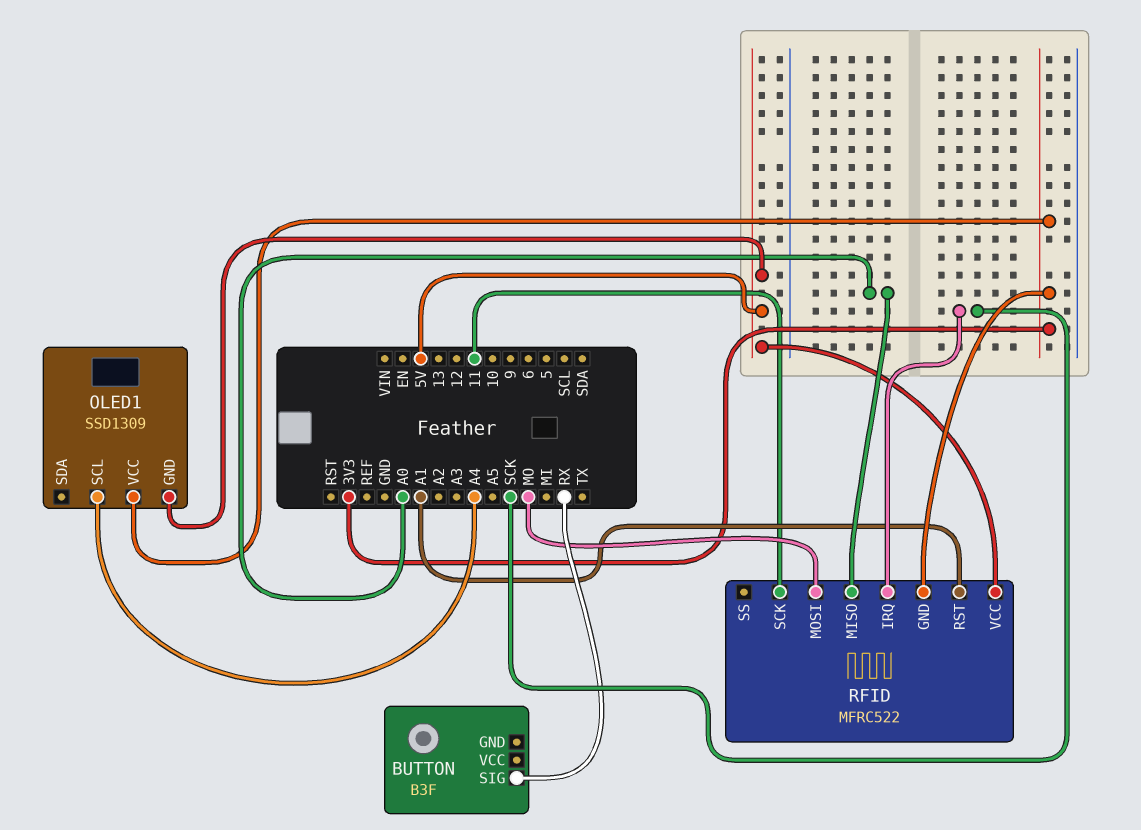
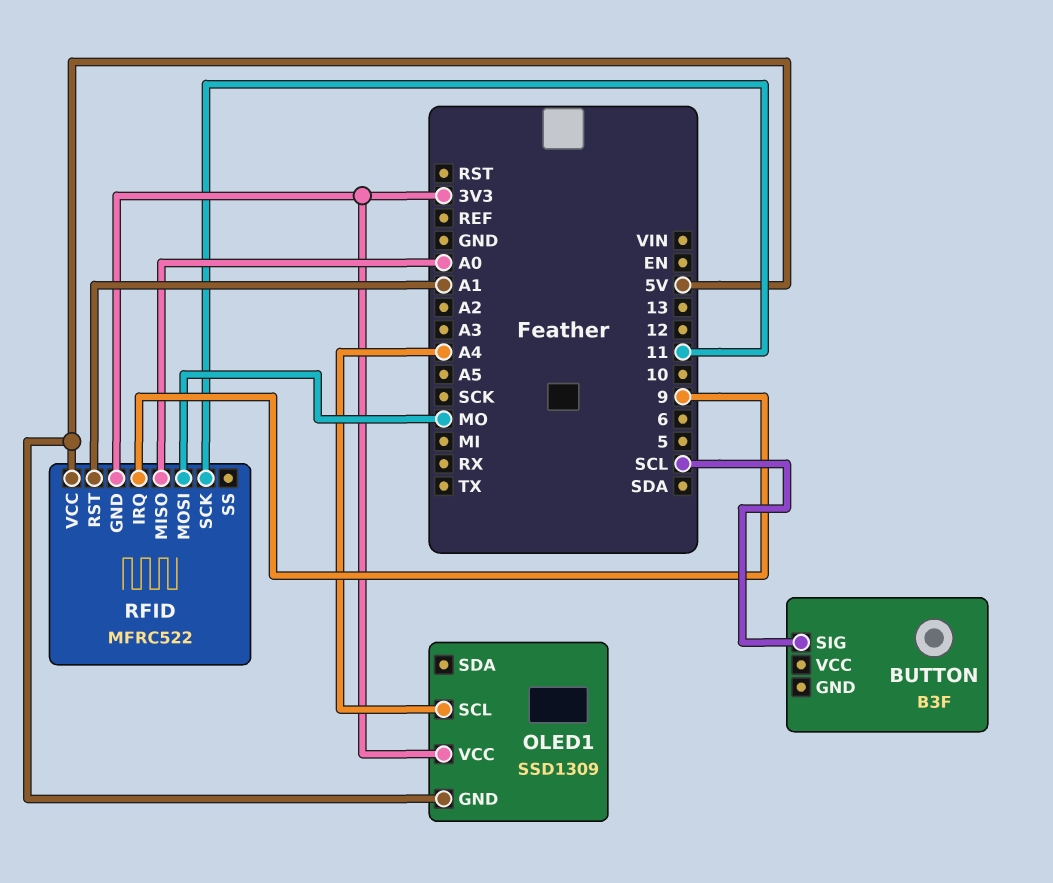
BUTTON pin SIG: RX -> SCL
RFID pin IRQ: SCK -> 9

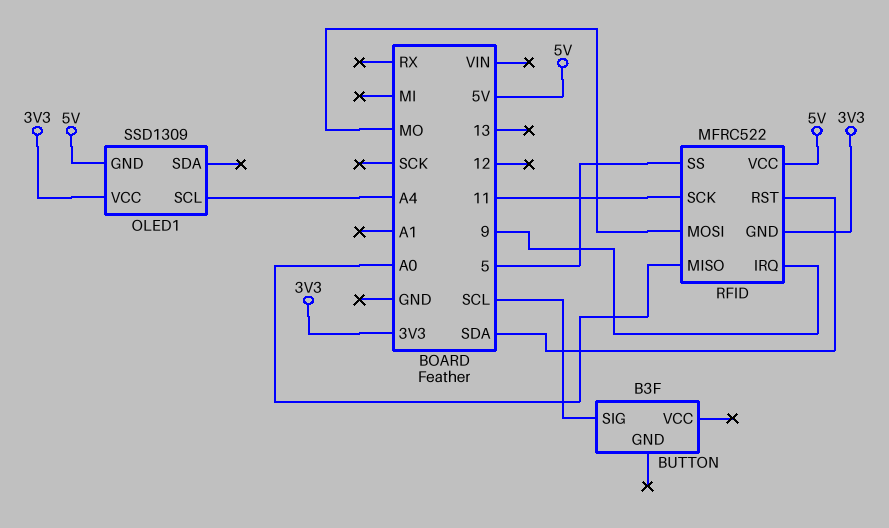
RFID pin RST: A1 -> SDA
RFID pin SS: none -> 5

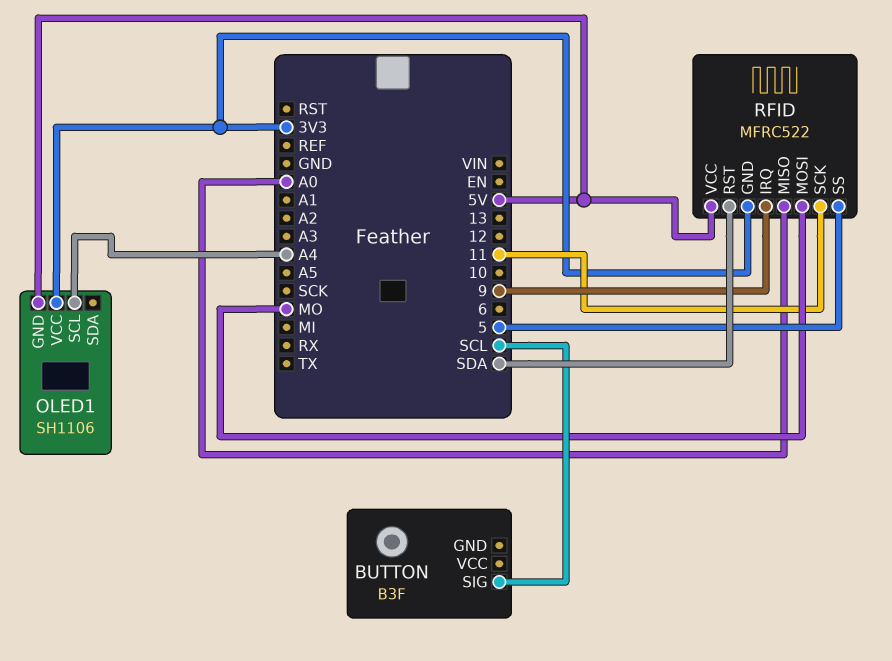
OLED1: SSD1309 -> SH1106

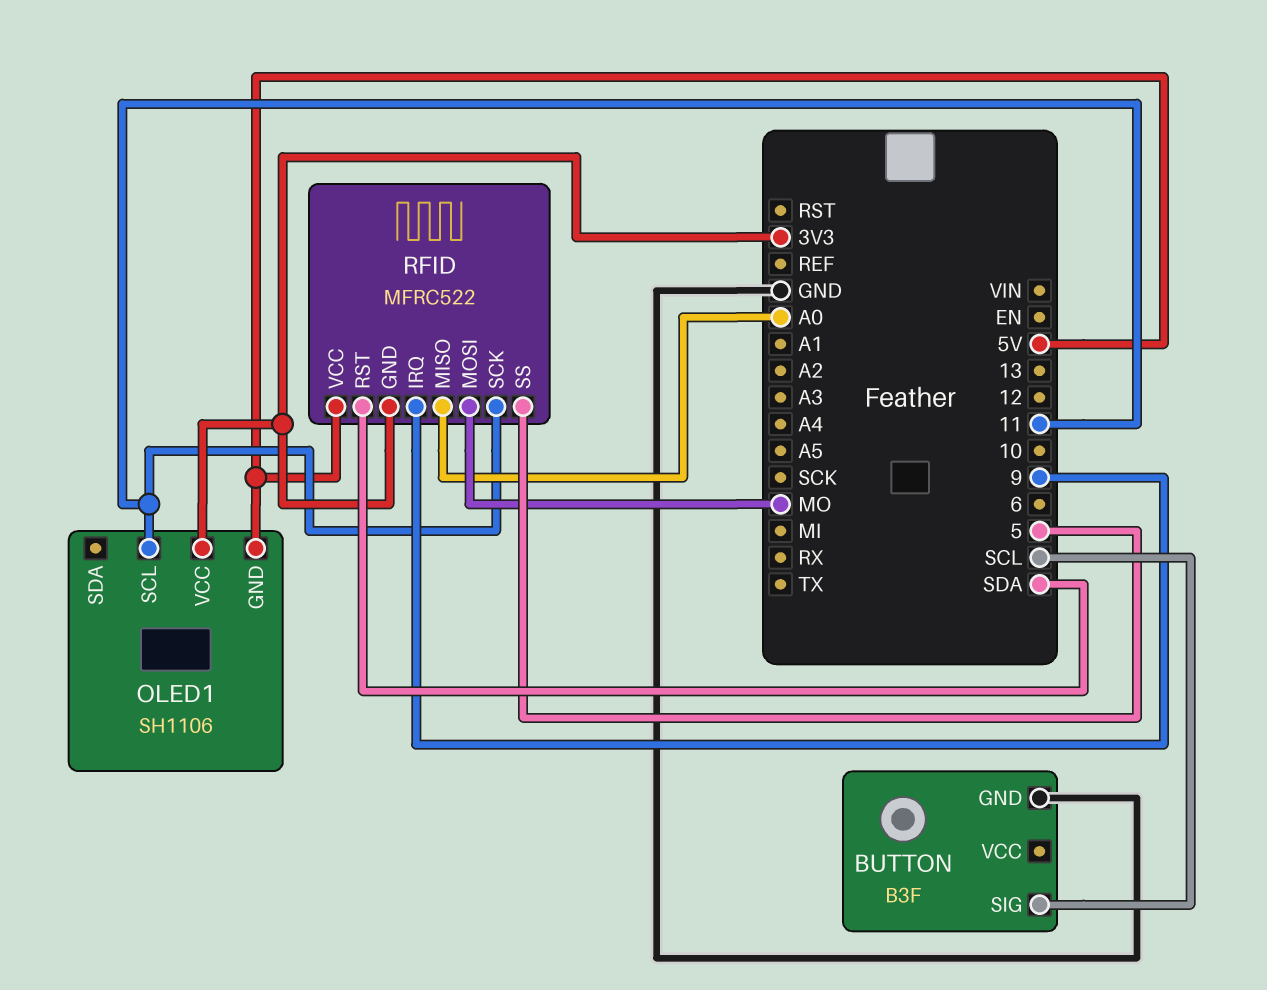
BUTTON pin GND: none -> GND
OLED1 pin SCL: A4 -> 11

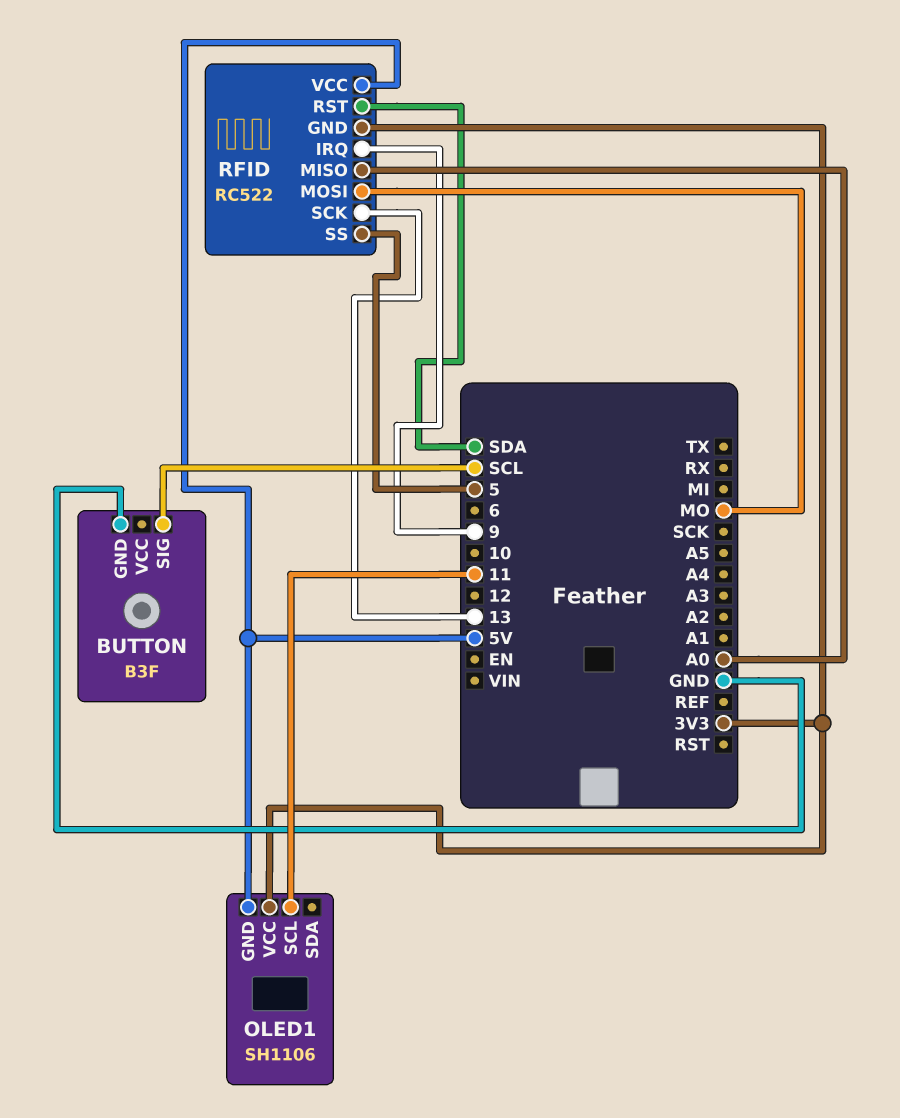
RFID: MFRC522 -> RC522
RFID pin SCK: 11 -> 13

